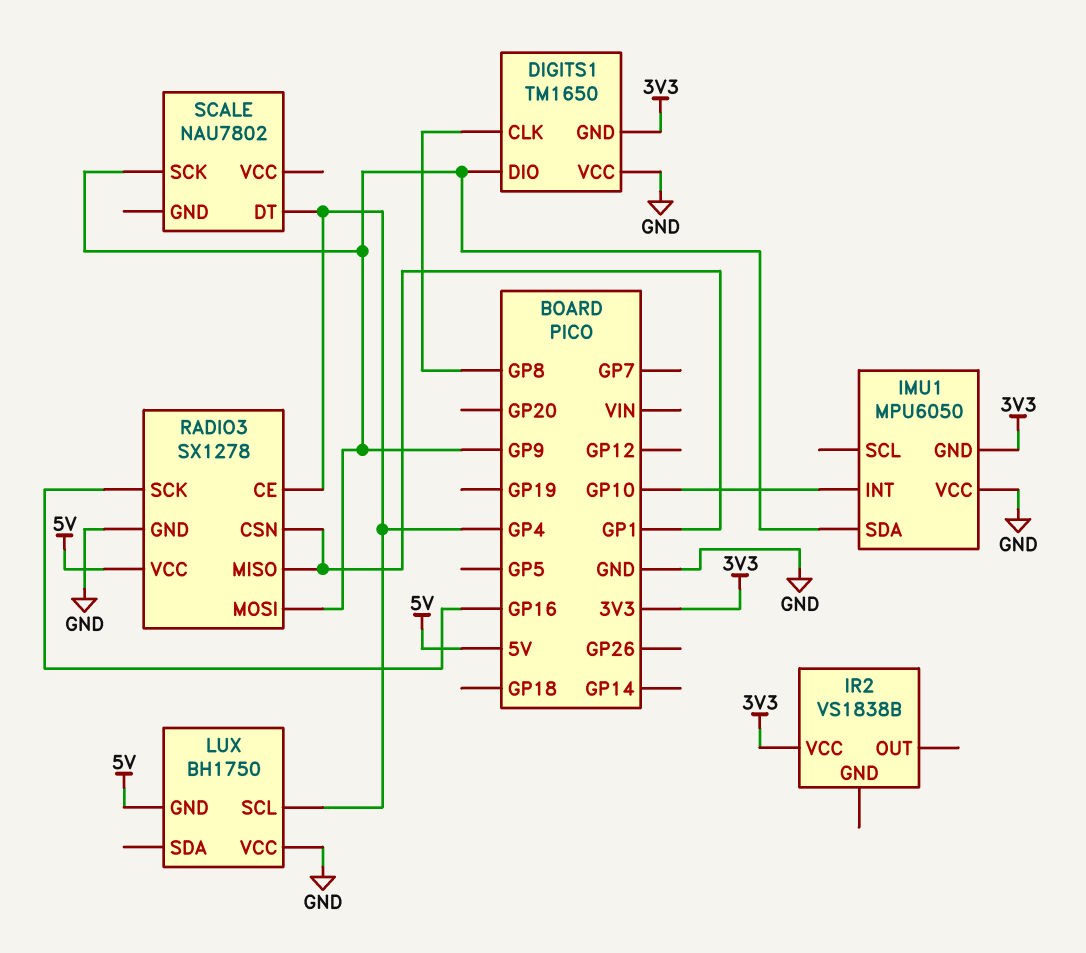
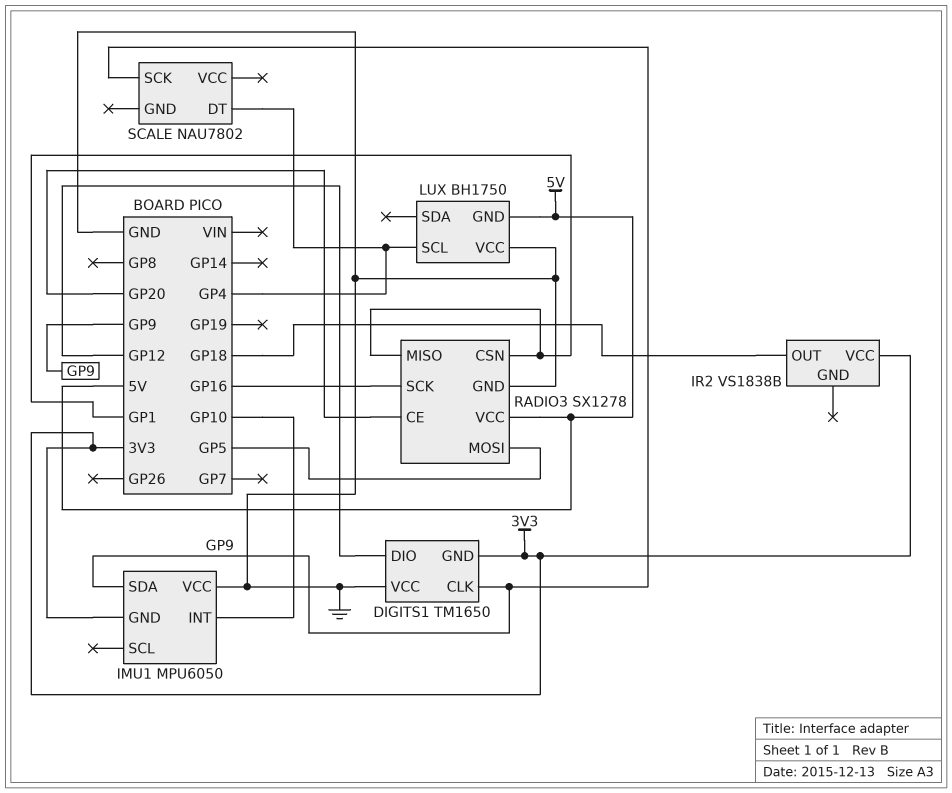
DIGITS1 pin CLK: GP8 -> GP9
DIGITS1 pin DIO: GP9 -> GP12
IR2 pin OUT: none -> GP18
RADIO3 pin CE: GP4 -> GP20
RADIO3 pin MOSI: GP9 -> GP5

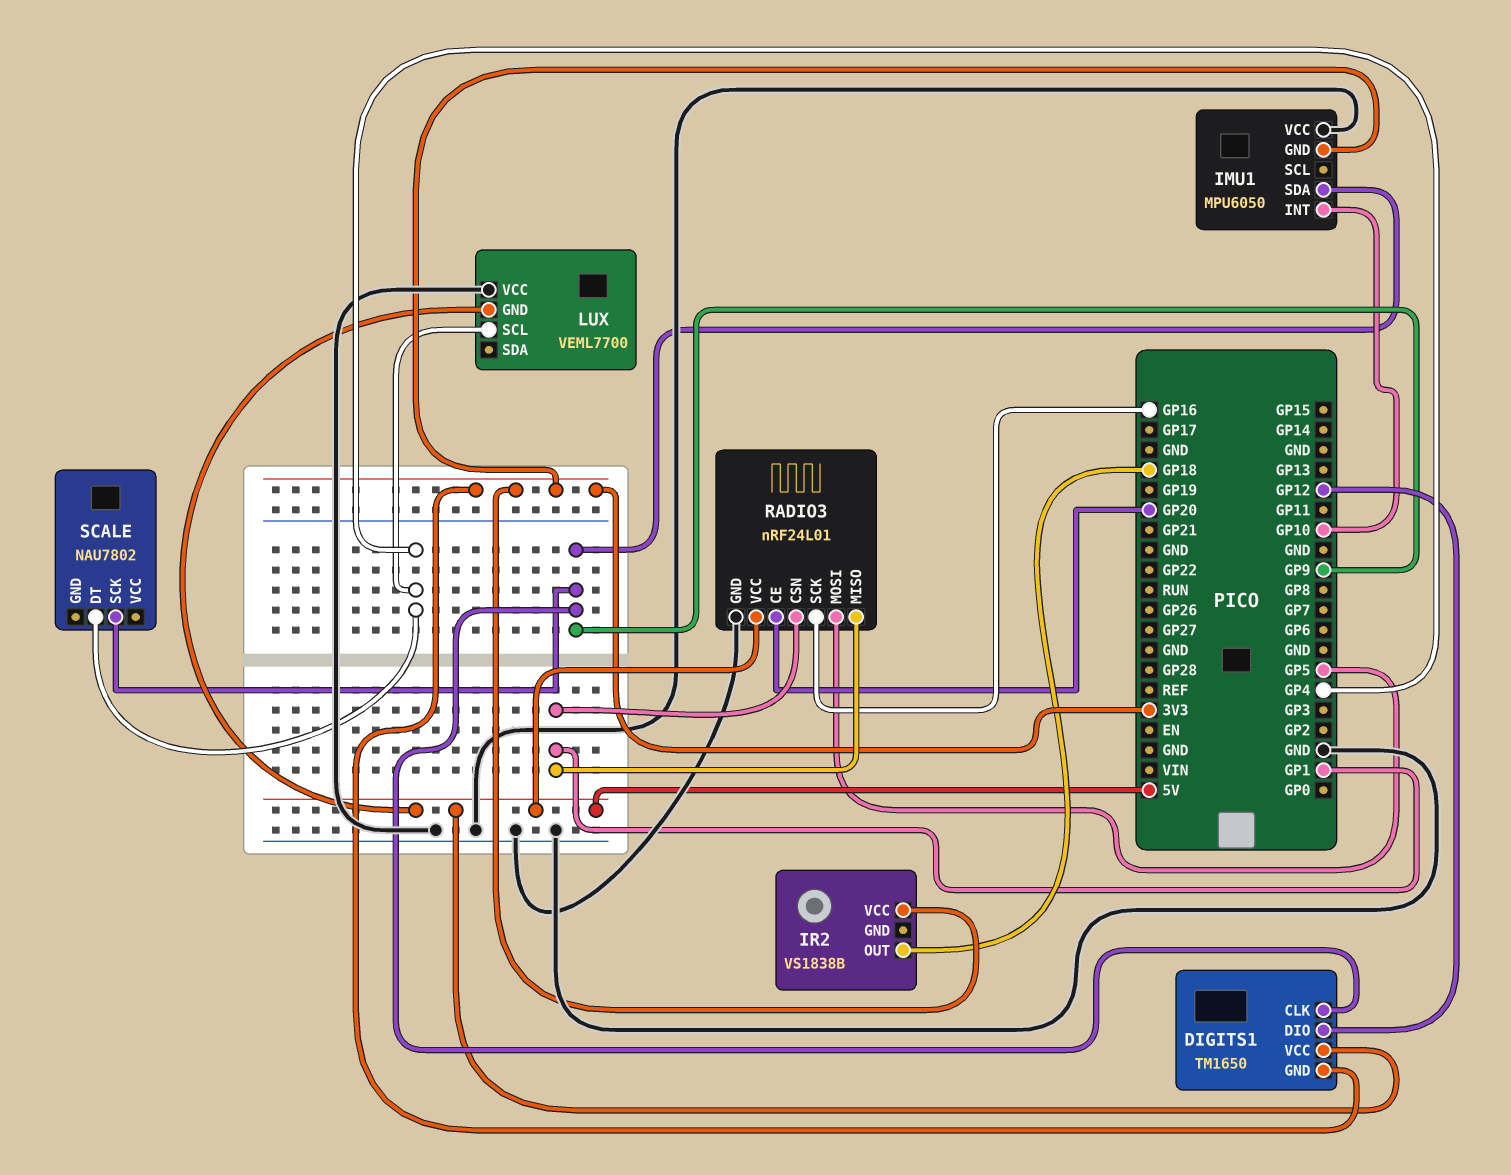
DIGITS1 pin VCC: GND -> 5V
LUX: BH1750 -> VEML7700
RADIO3: SX1278 -> nRF24L01

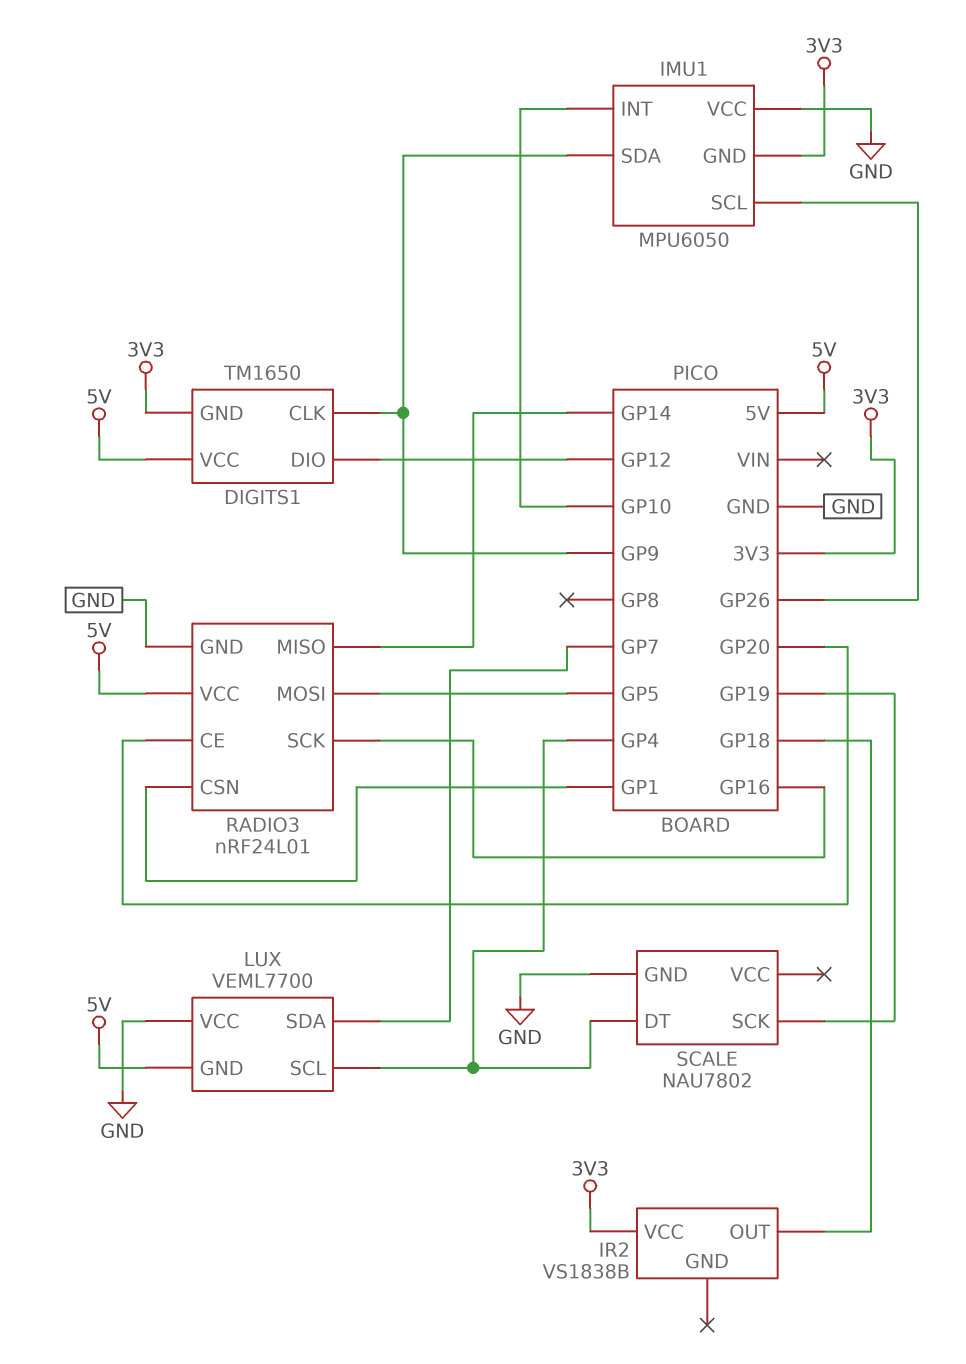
IMU1 pin SCL: none -> GP26
LUX pin SDA: none -> GP7
RADIO3 pin MISO: GP1 -> GP14
SCALE pin GND: none -> GND
SCALE pin SCK: GP9 -> GP19

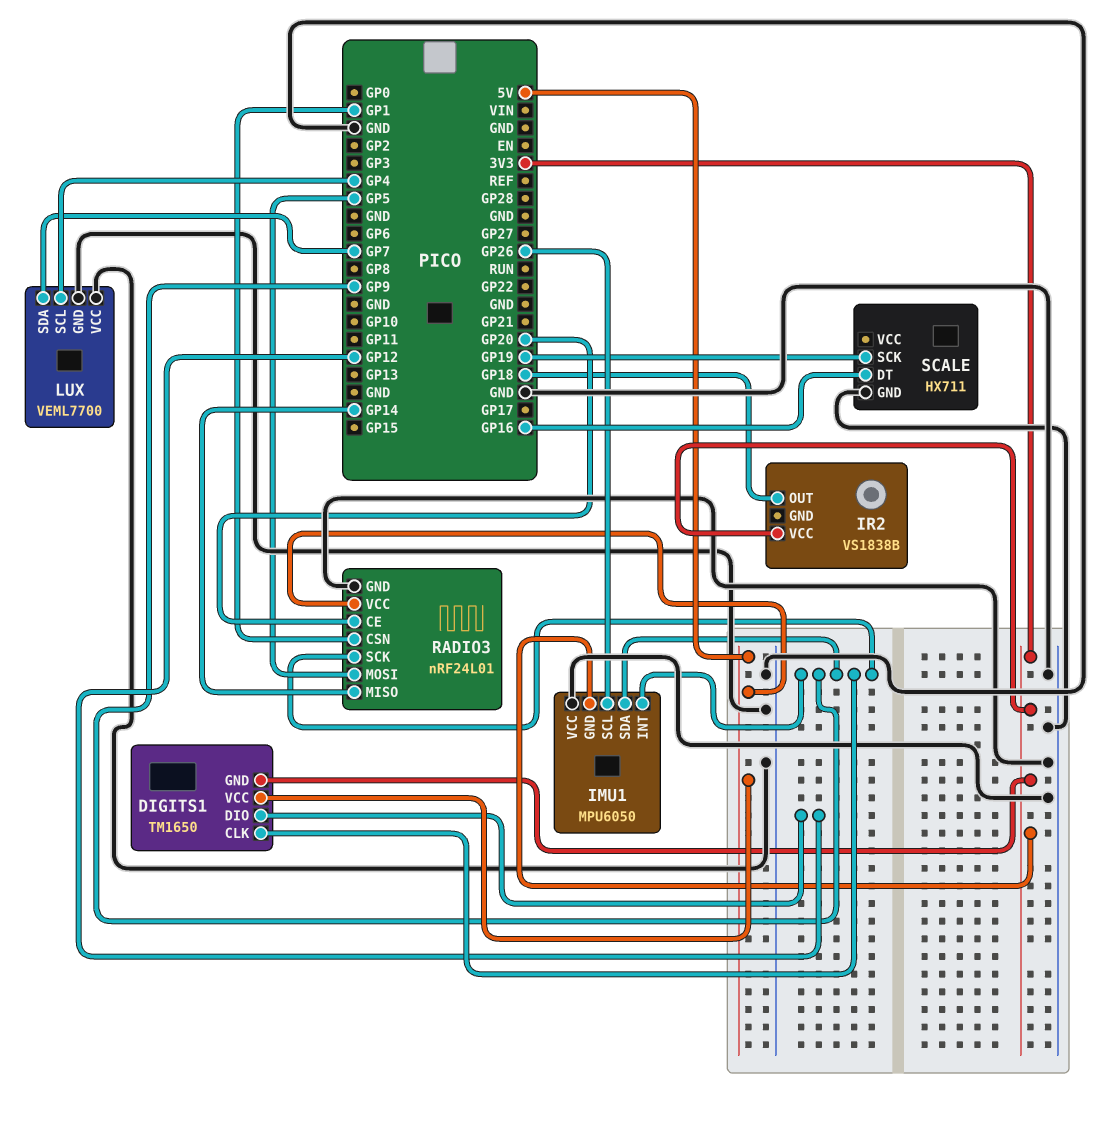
IMU1 pin INT: GP10 -> GP9
LUX pin GND: 5V -> GND
RADIO3 pin SCK: GP16 -> GP9
SCALE: NAU7802 -> HX711
SCALE pin DT: GP4 -> GP16

